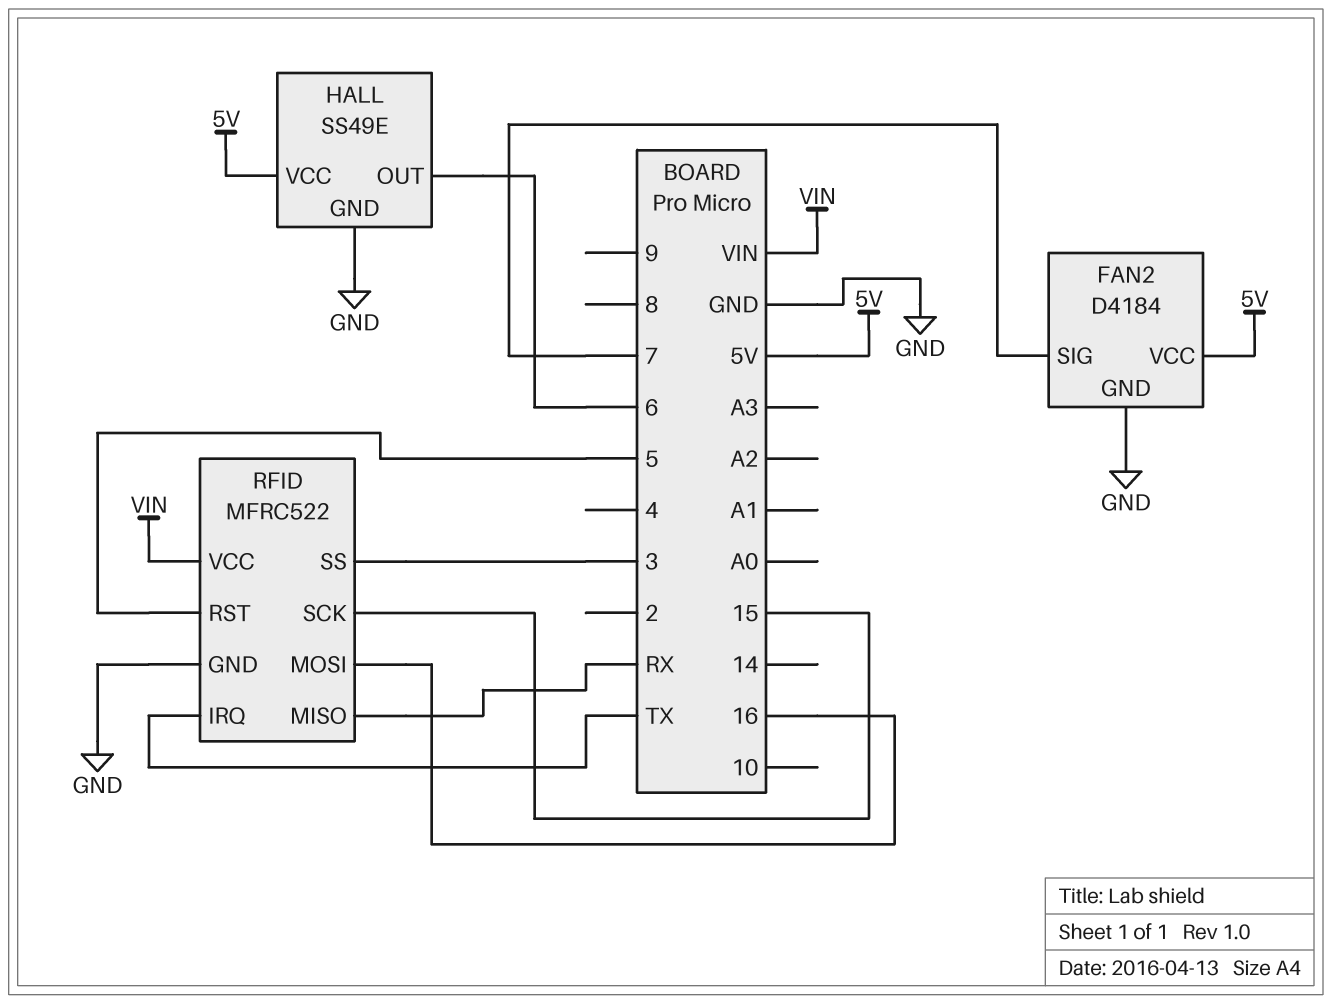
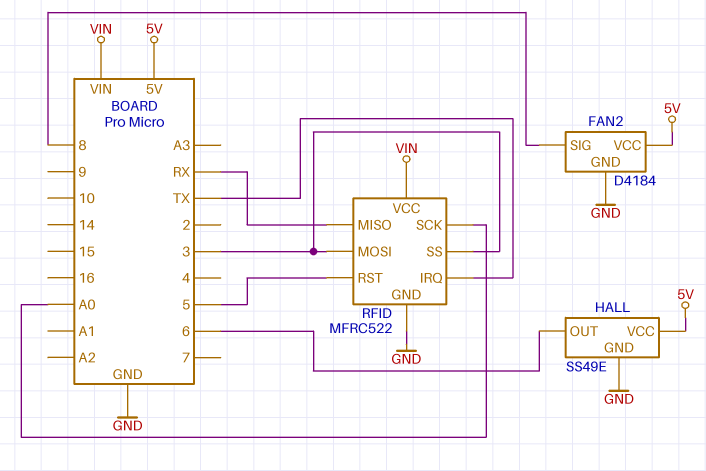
FAN2 pin SIG: 7 -> 8
RFID pin MOSI: 16 -> 3
RFID pin SCK: 15 -> A0

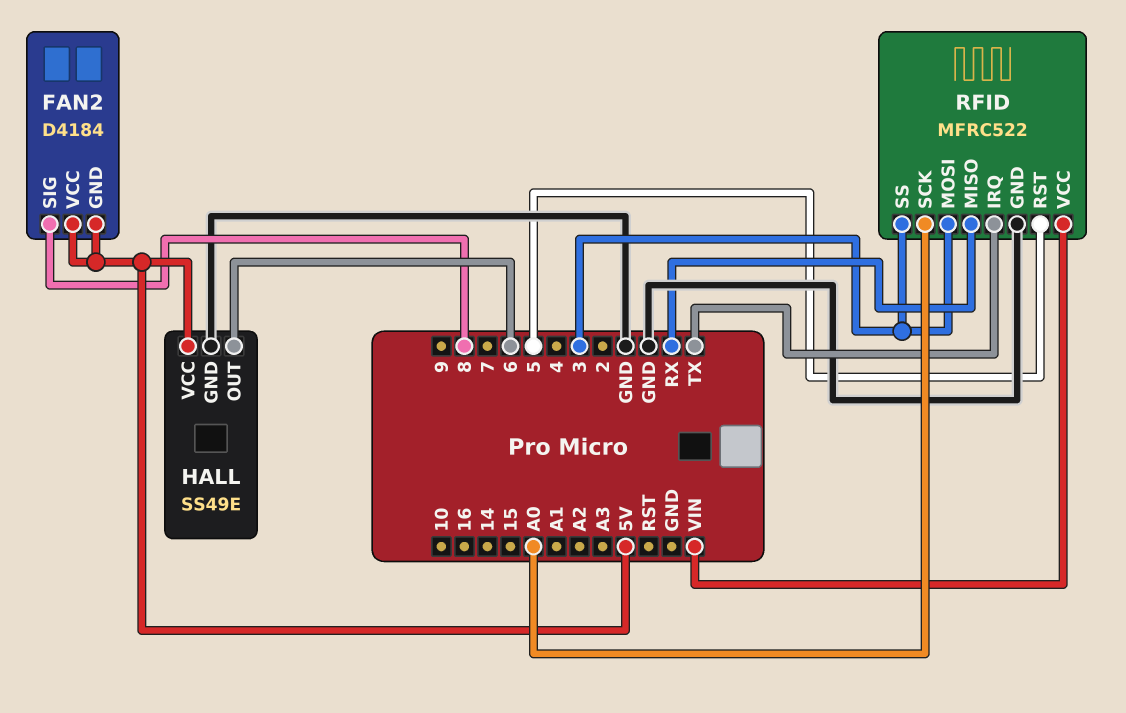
FAN2 pin GND: GND -> 5V

